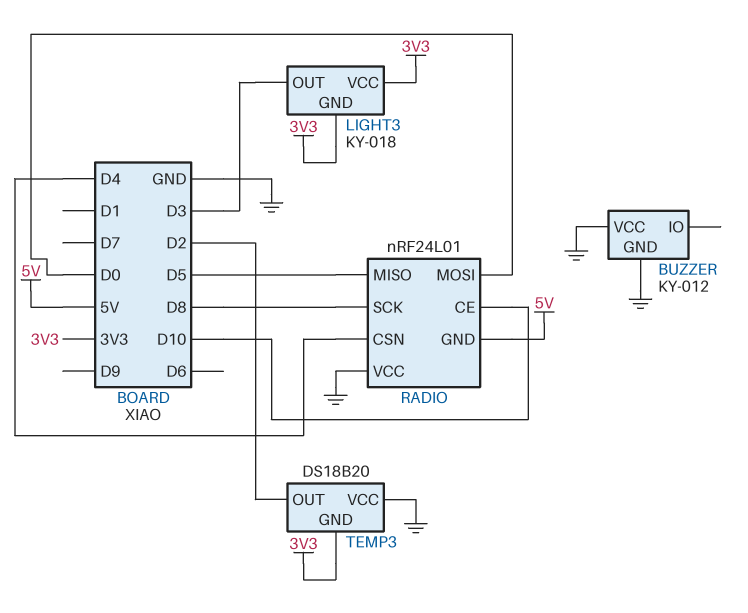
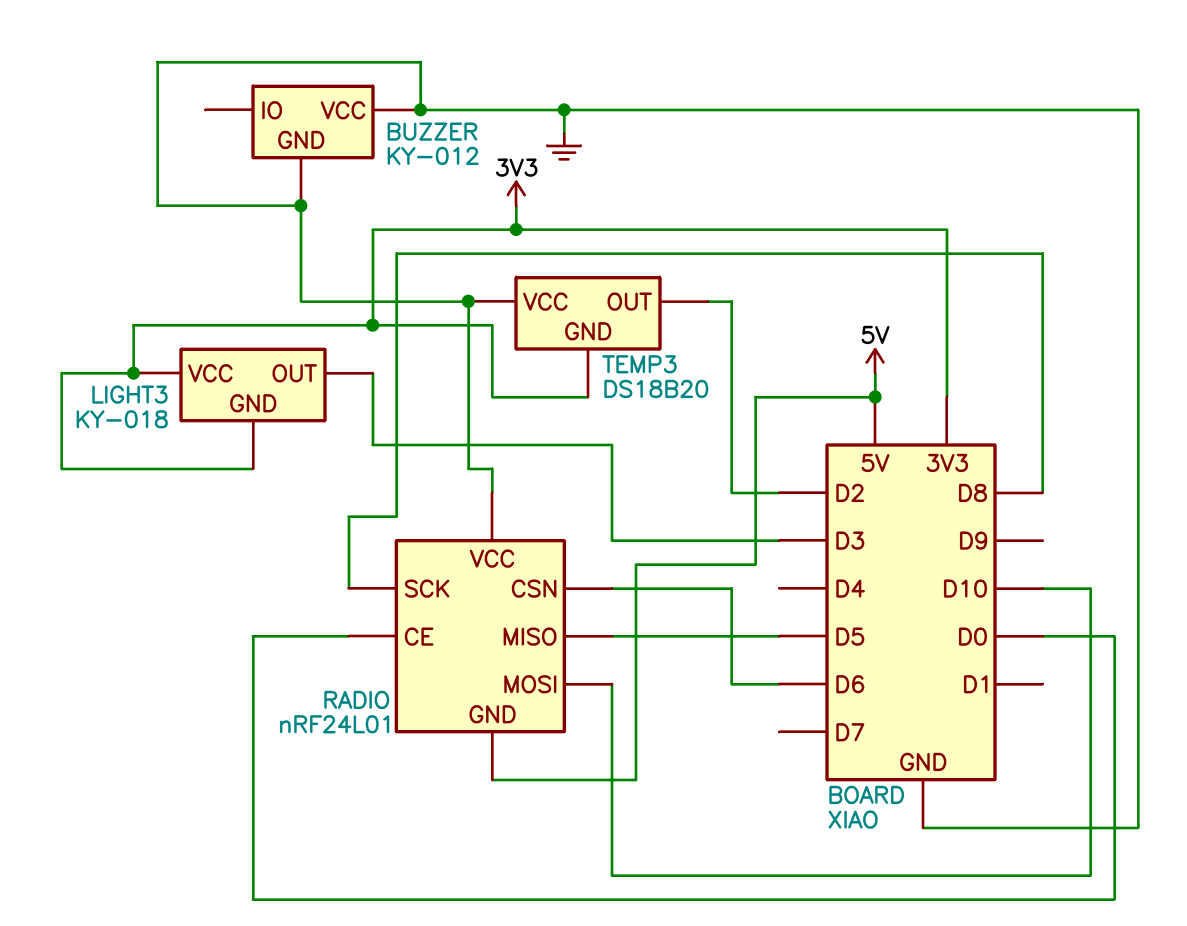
RADIO pin CE: D10 -> D0
RADIO pin CSN: D4 -> D6
RADIO pin MOSI: D0 -> D10

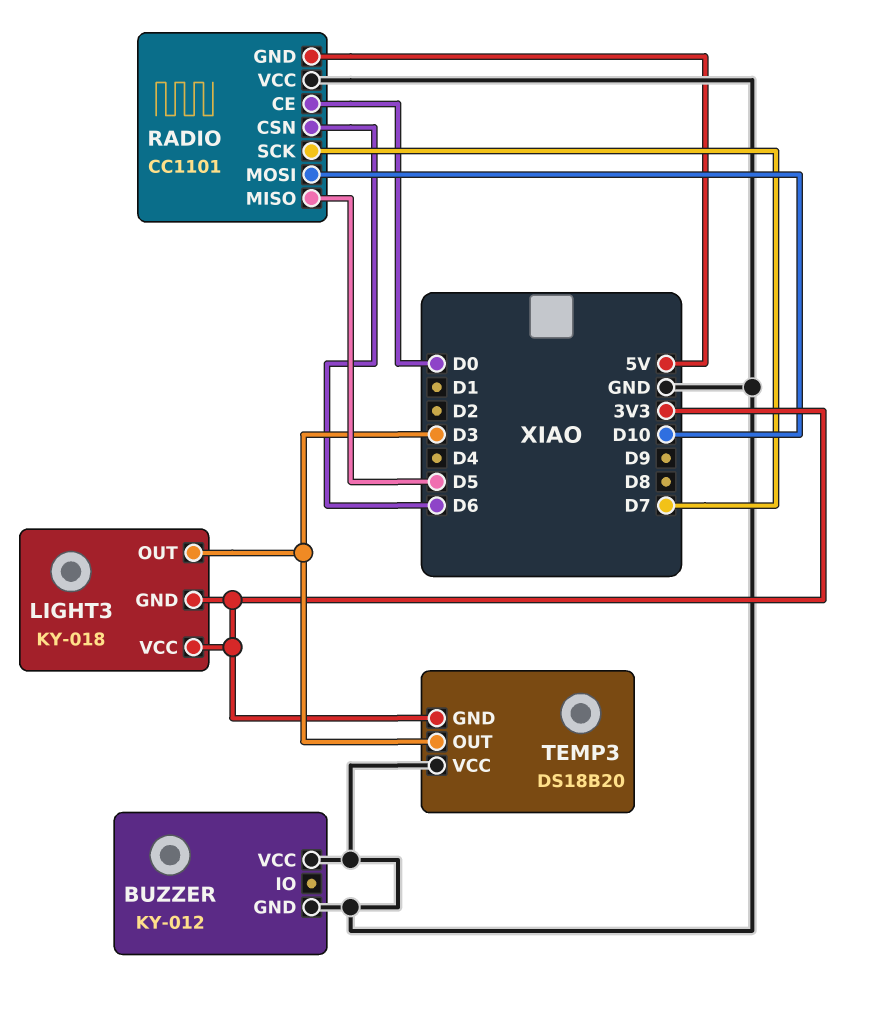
RADIO: nRF24L01 -> CC1101
RADIO pin SCK: D8 -> D7
TEMP3 pin OUT: D2 -> D3

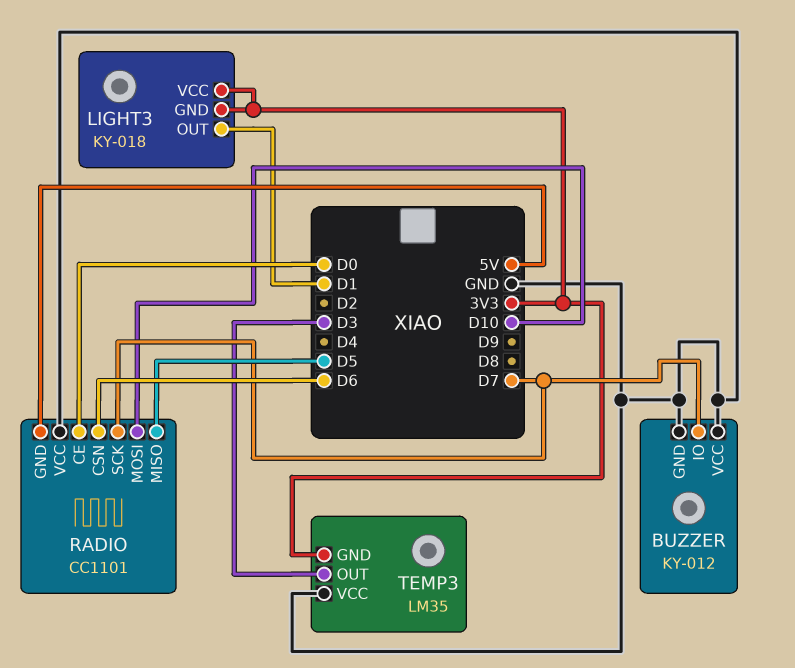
BUZZER pin IO: none -> D7
LIGHT3 pin OUT: D3 -> D1
TEMP3: DS18B20 -> LM35

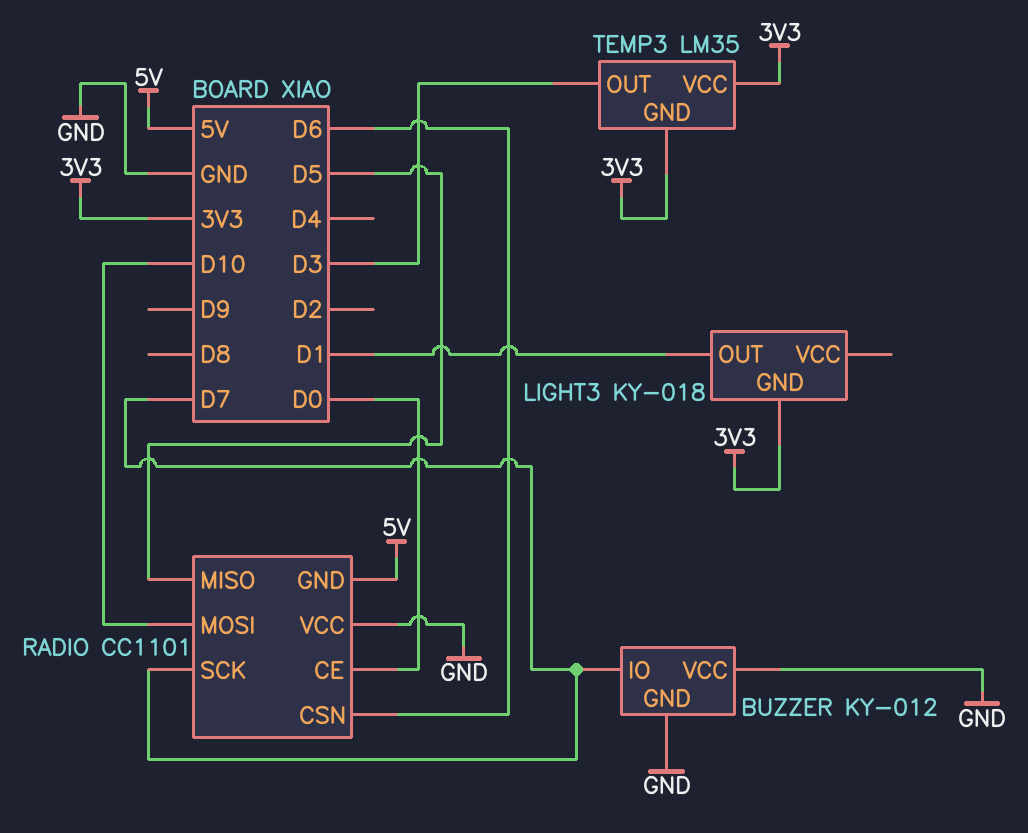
LIGHT3 pin VCC: 3V3 -> none
TEMP3 pin VCC: GND -> 3V3

